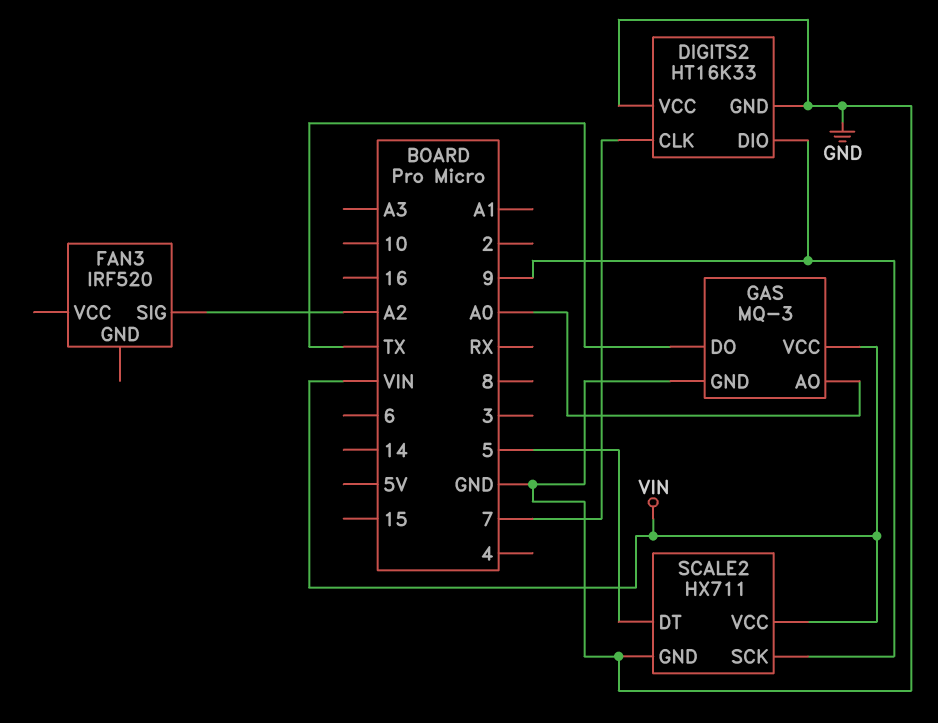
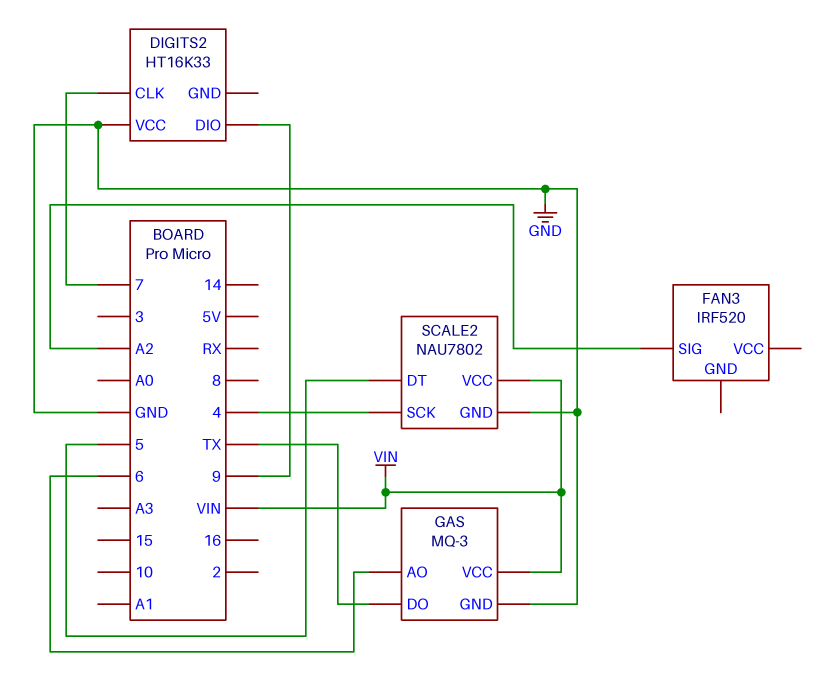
DIGITS2 pin GND: GND -> none
GAS pin AO: A0 -> 6
SCALE2: HX711 -> NAU7802
SCALE2 pin SCK: 9 -> 4

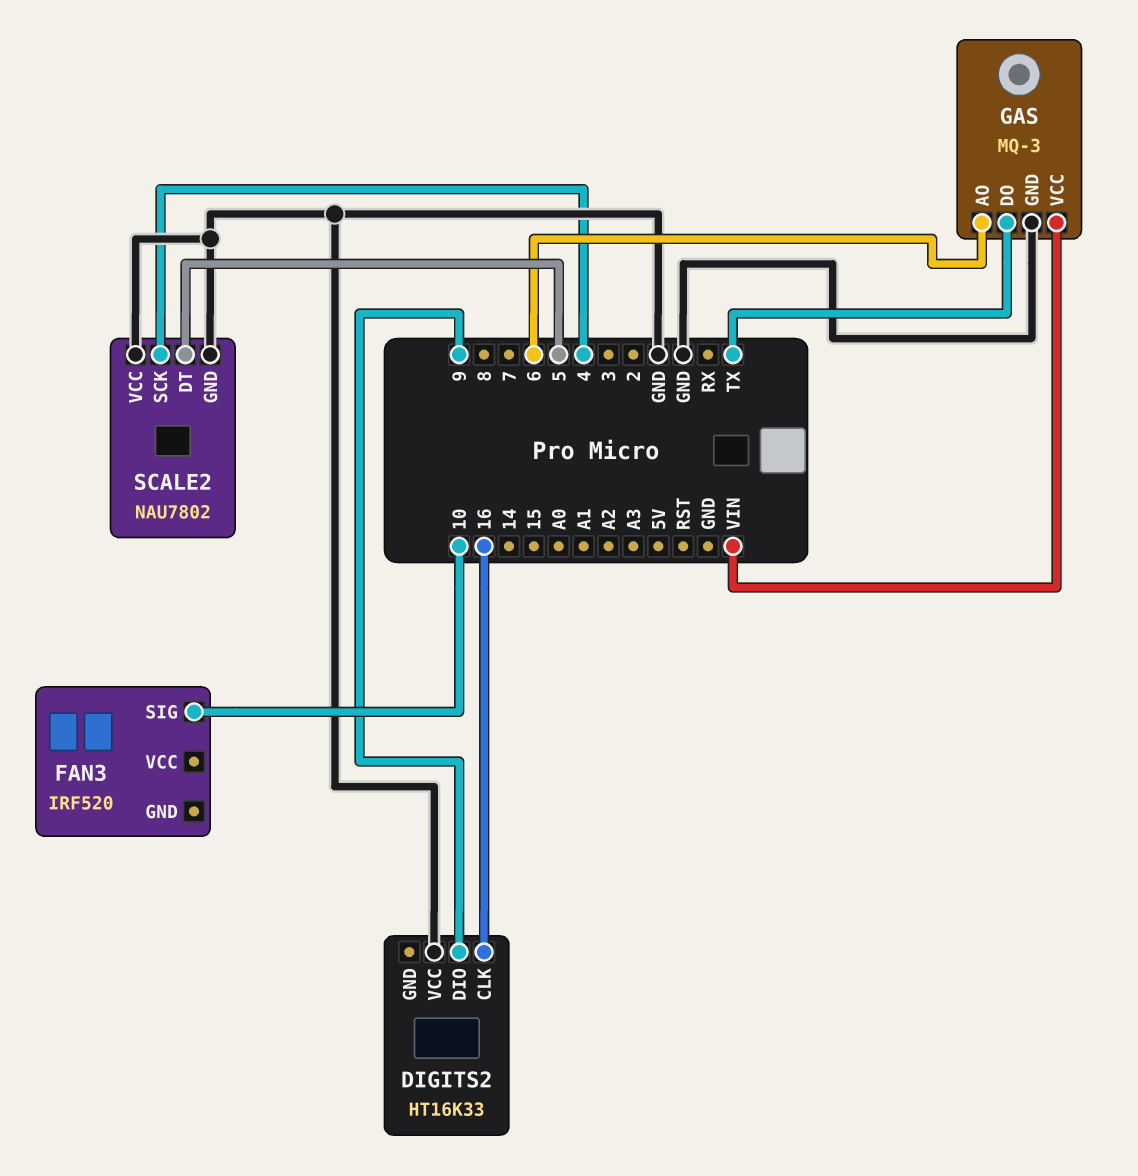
DIGITS2 pin CLK: 7 -> 16
FAN3 pin SIG: A2 -> 10
SCALE2 pin VCC: VIN -> GND

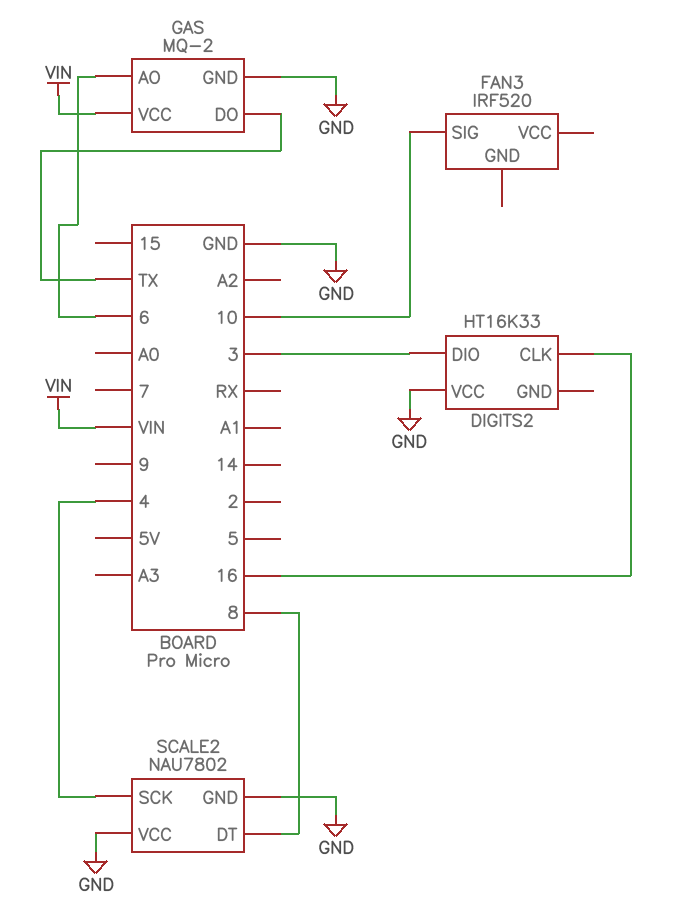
DIGITS2 pin DIO: 9 -> 3
GAS: MQ-3 -> MQ-2
SCALE2 pin DT: 5 -> 8

